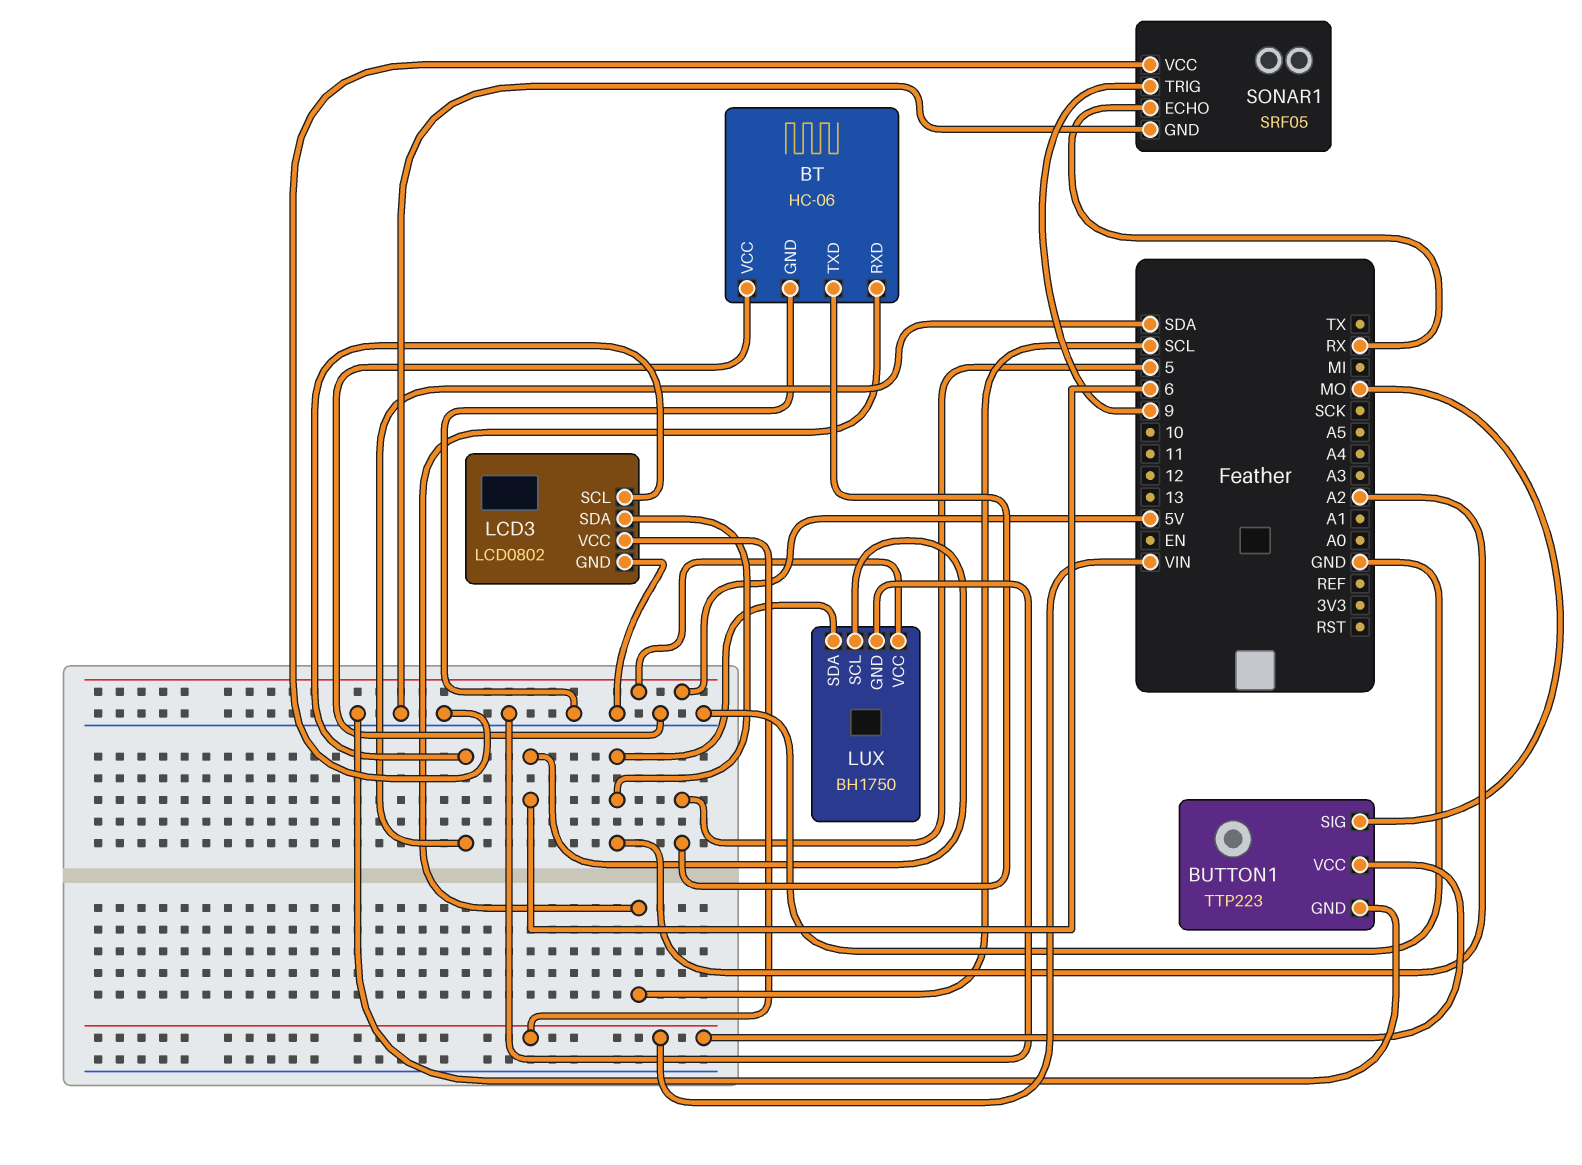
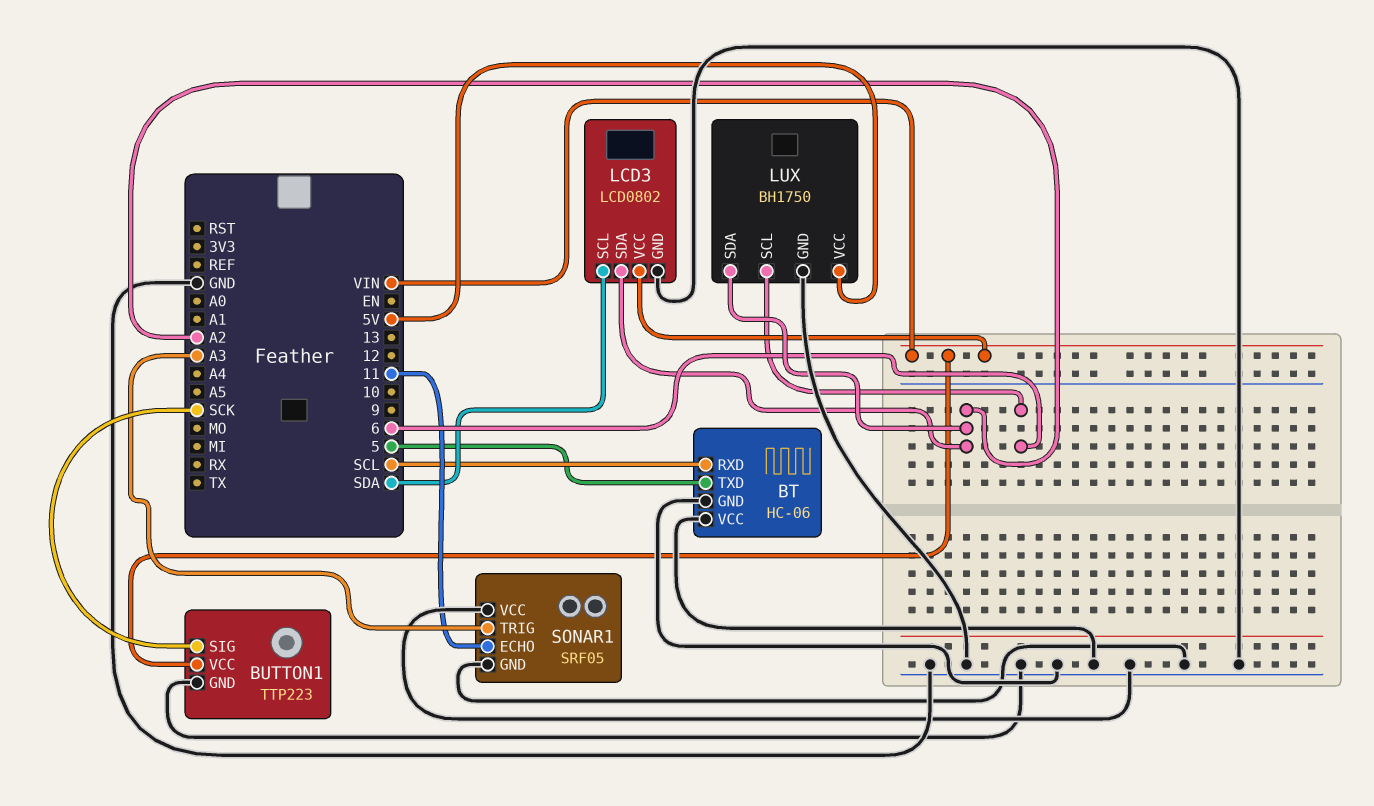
BUTTON1 pin SIG: MO -> SCK
SONAR1 pin ECHO: RX -> 11
SONAR1 pin TRIG: 9 -> A3

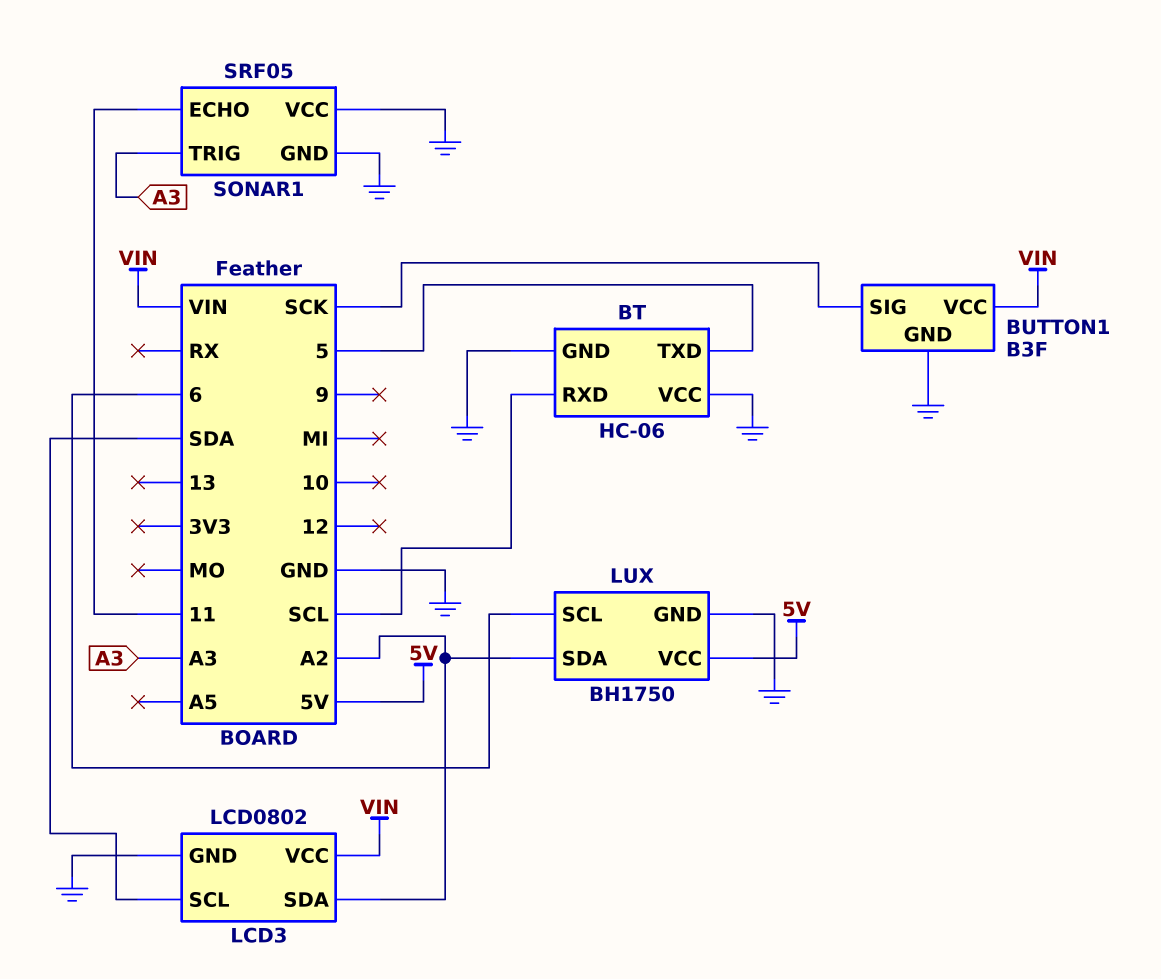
BUTTON1: TTP223 -> B3F

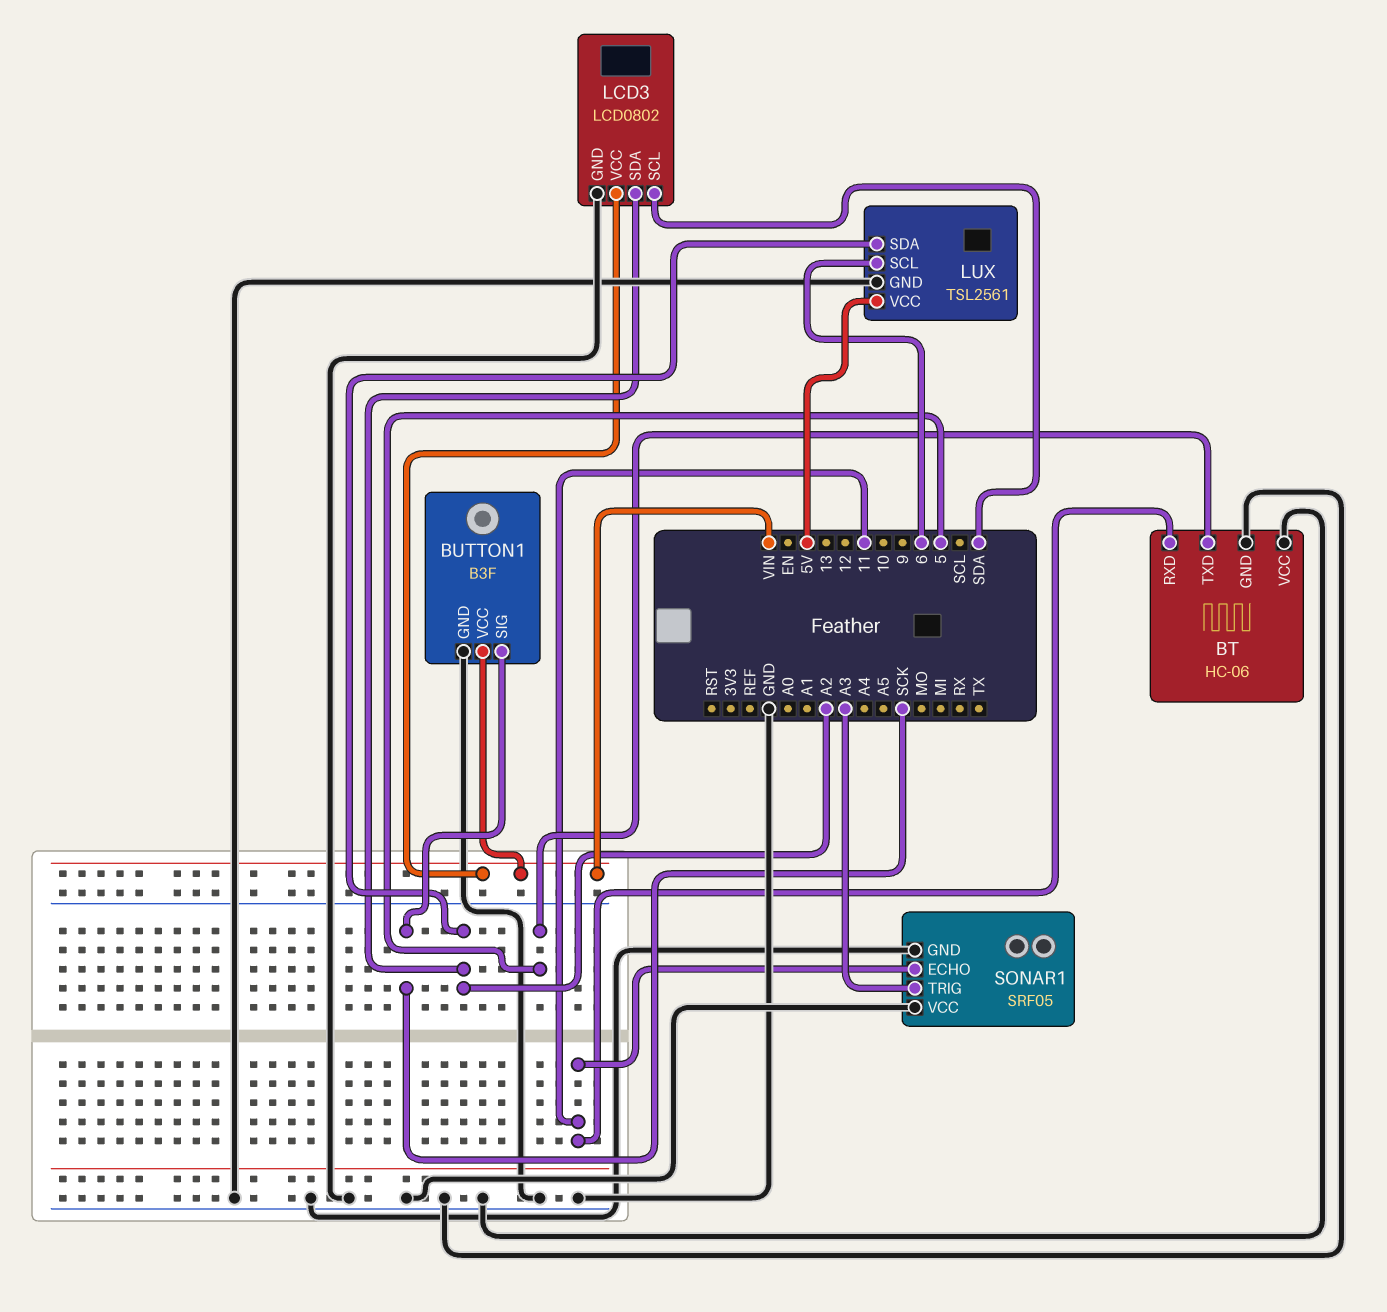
BT pin RXD: SCL -> 11
LUX: BH1750 -> TSL2561

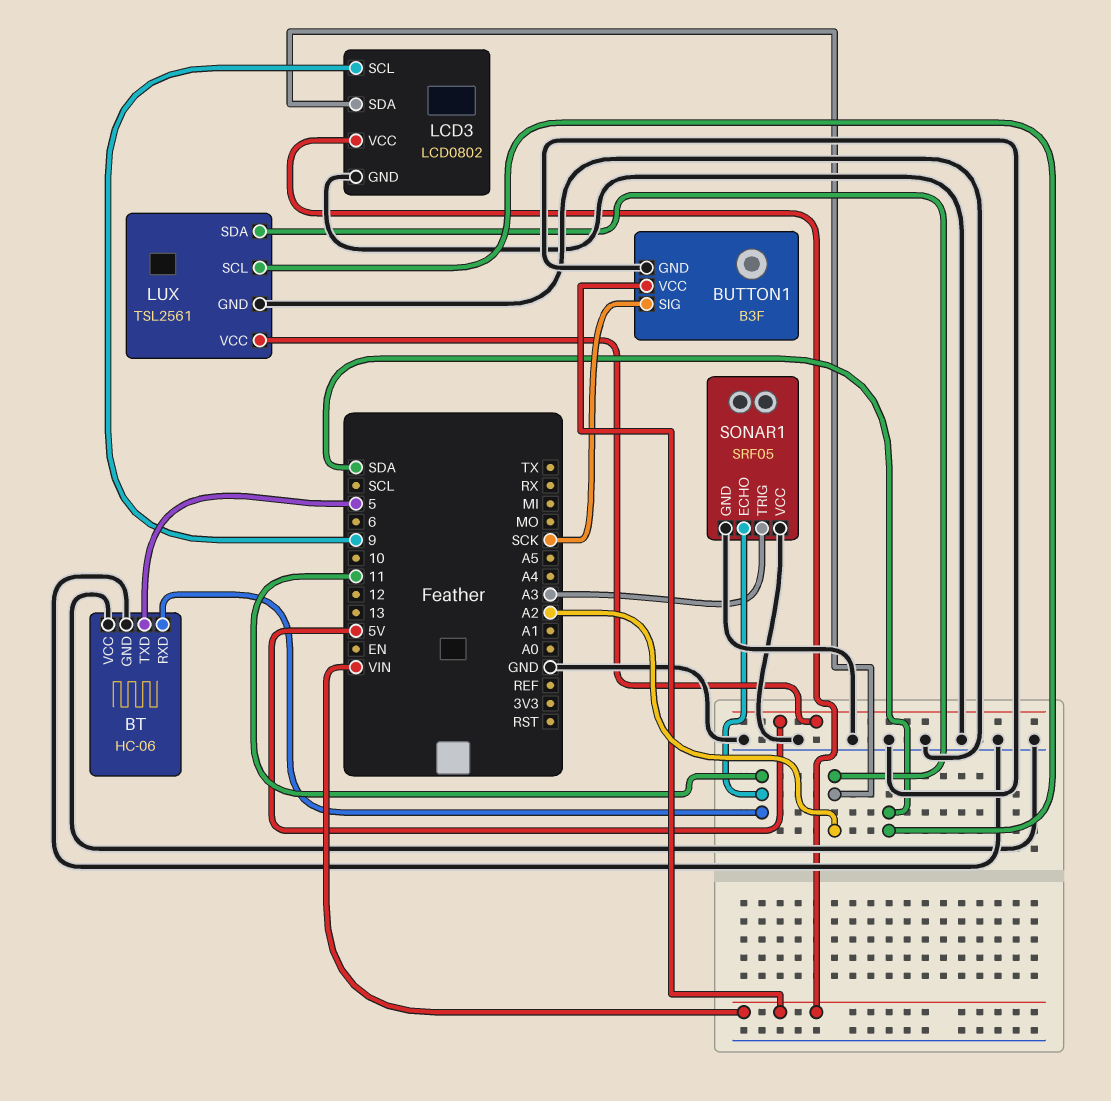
LCD3 pin SCL: SDA -> 9
LUX pin SCL: 6 -> SDA

